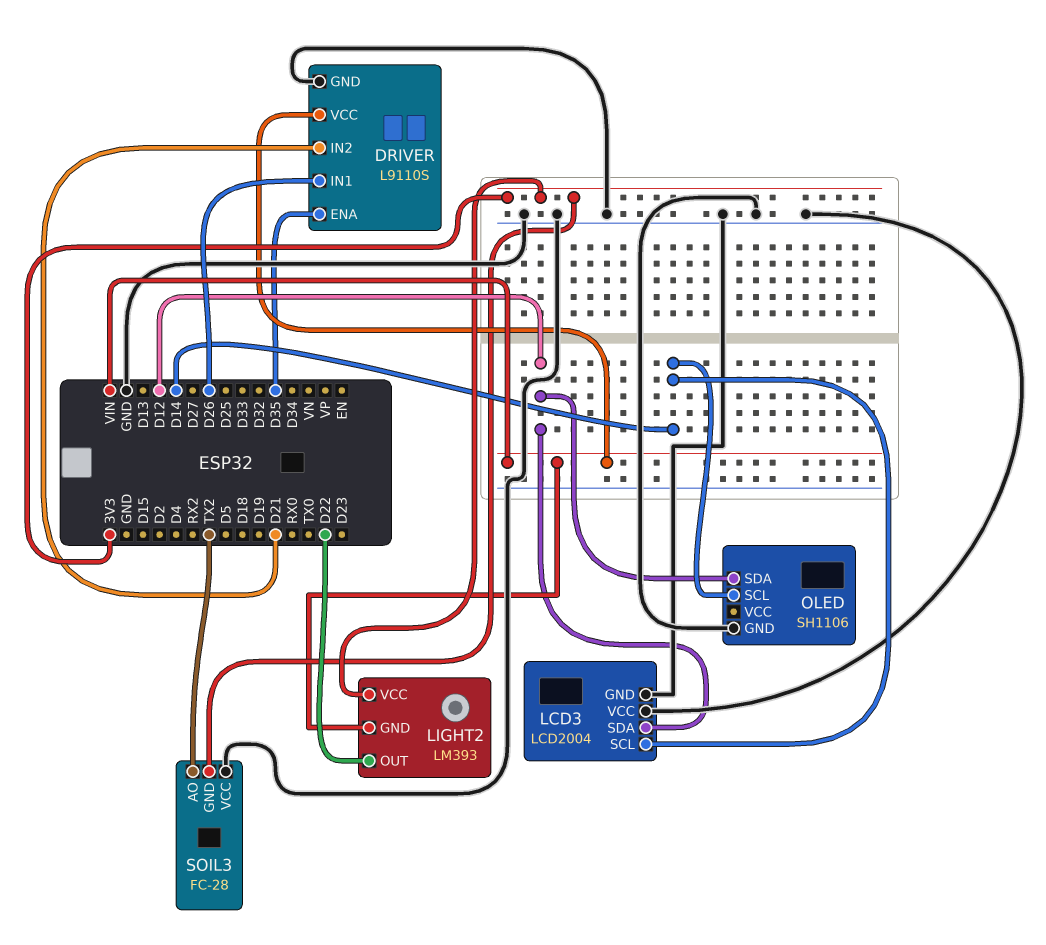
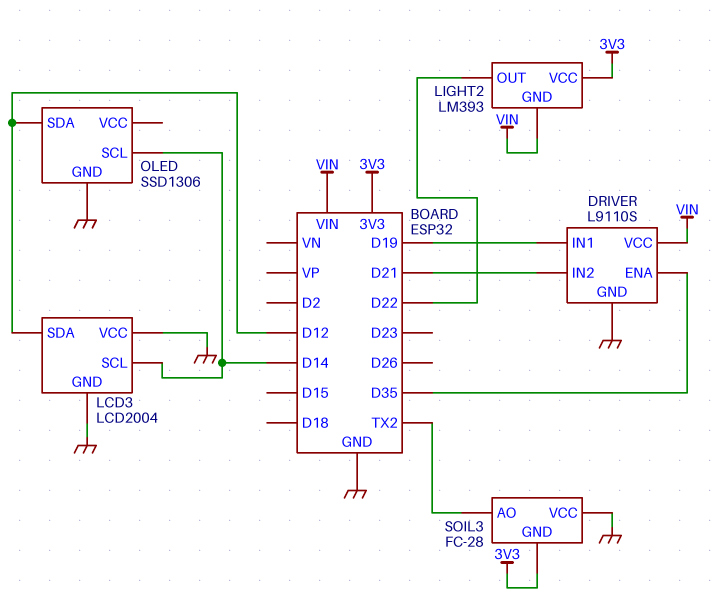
DRIVER pin IN1: D26 -> D19
OLED: SH1106 -> SSD1306

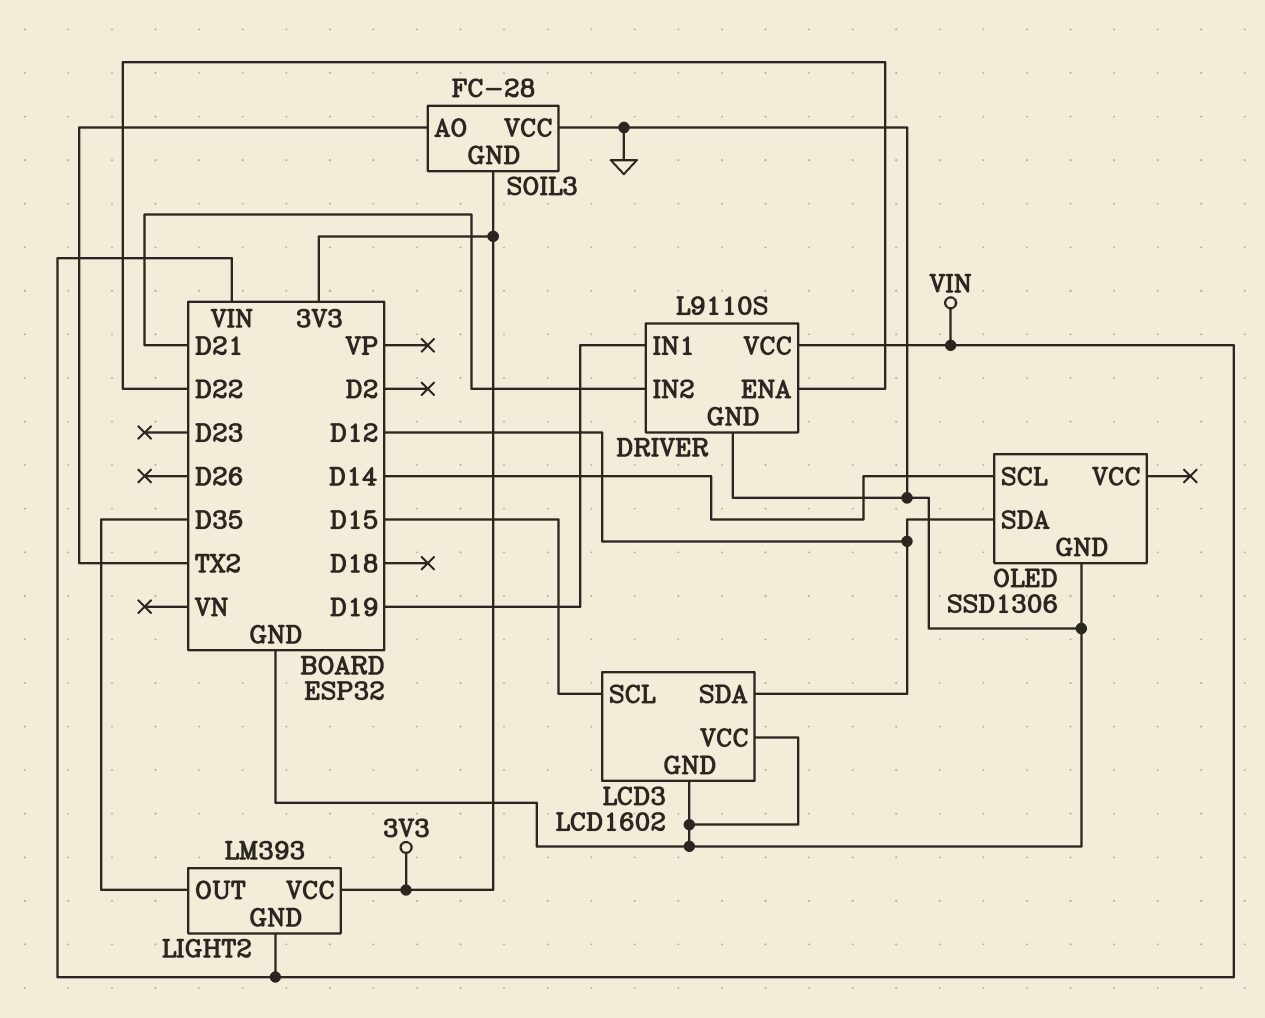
DRIVER pin ENA: D35 -> D22
LCD3: LCD2004 -> LCD1602
LCD3 pin SCL: D14 -> D15
LIGHT2 pin OUT: D22 -> D35

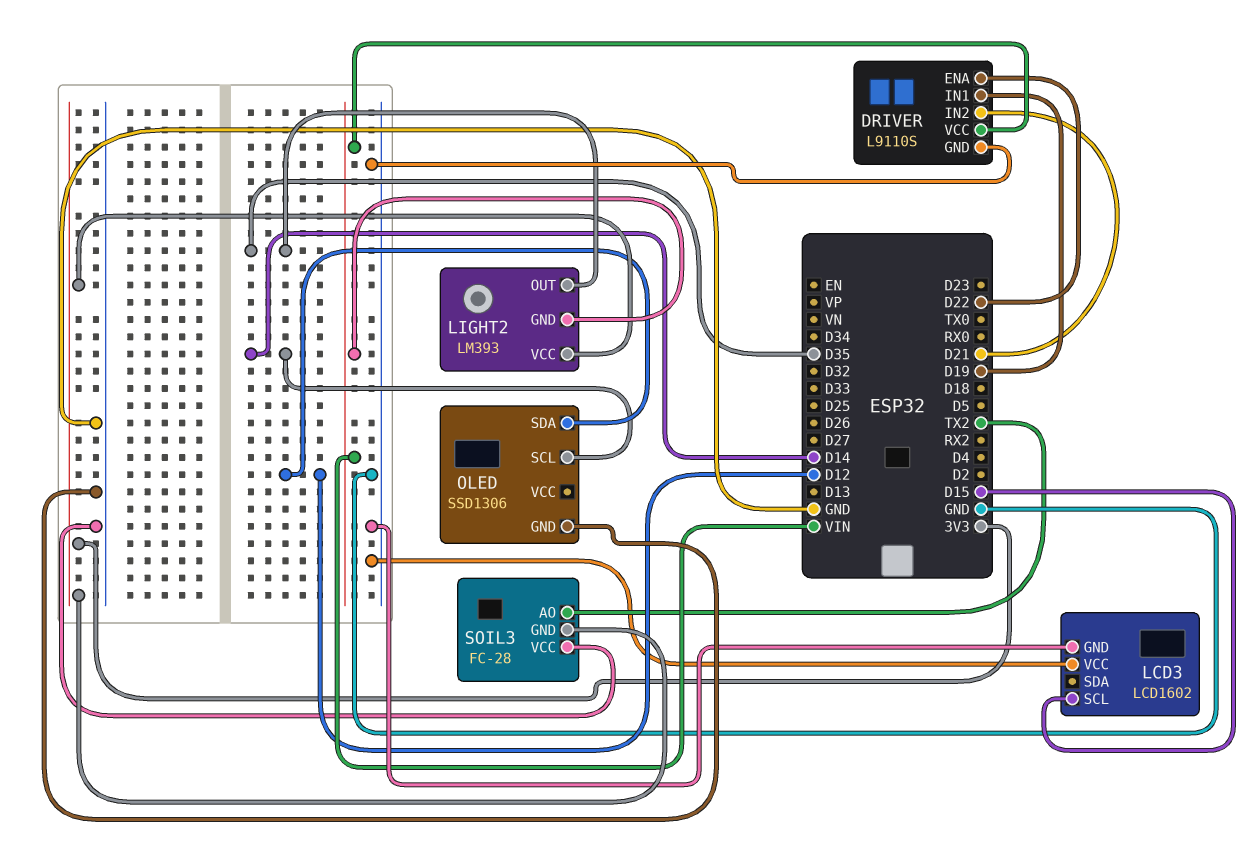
LCD3 pin SDA: D12 -> none

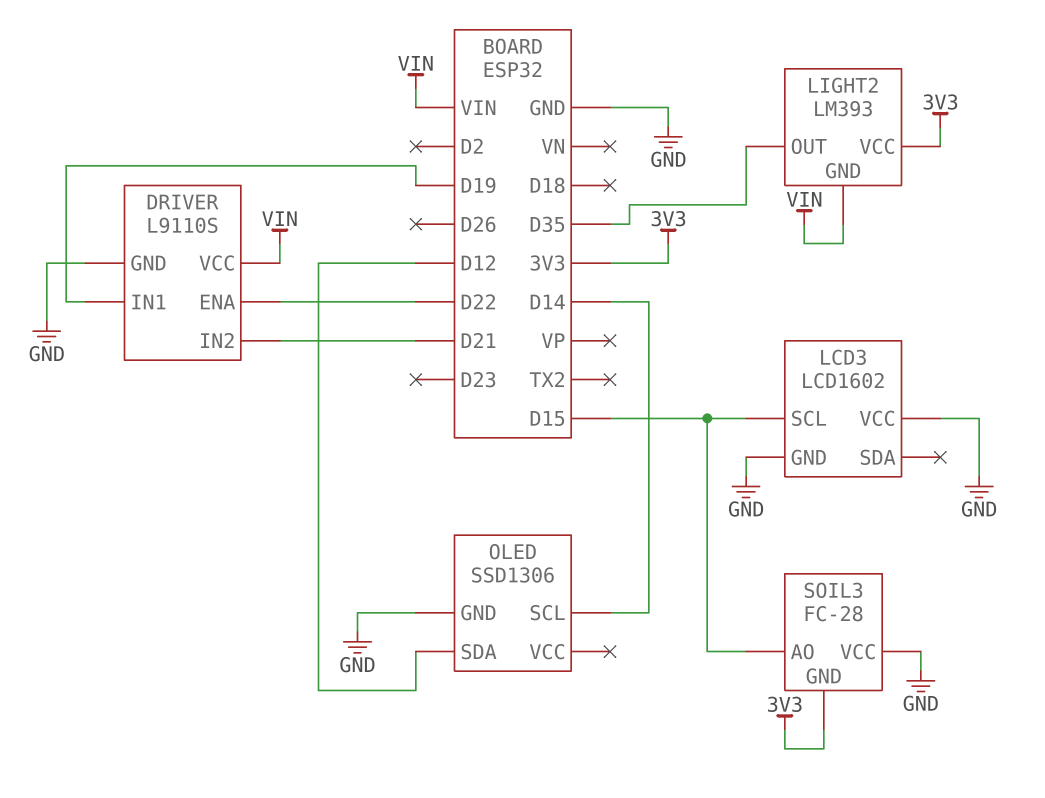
SOIL3 pin AO: TX2 -> D15

